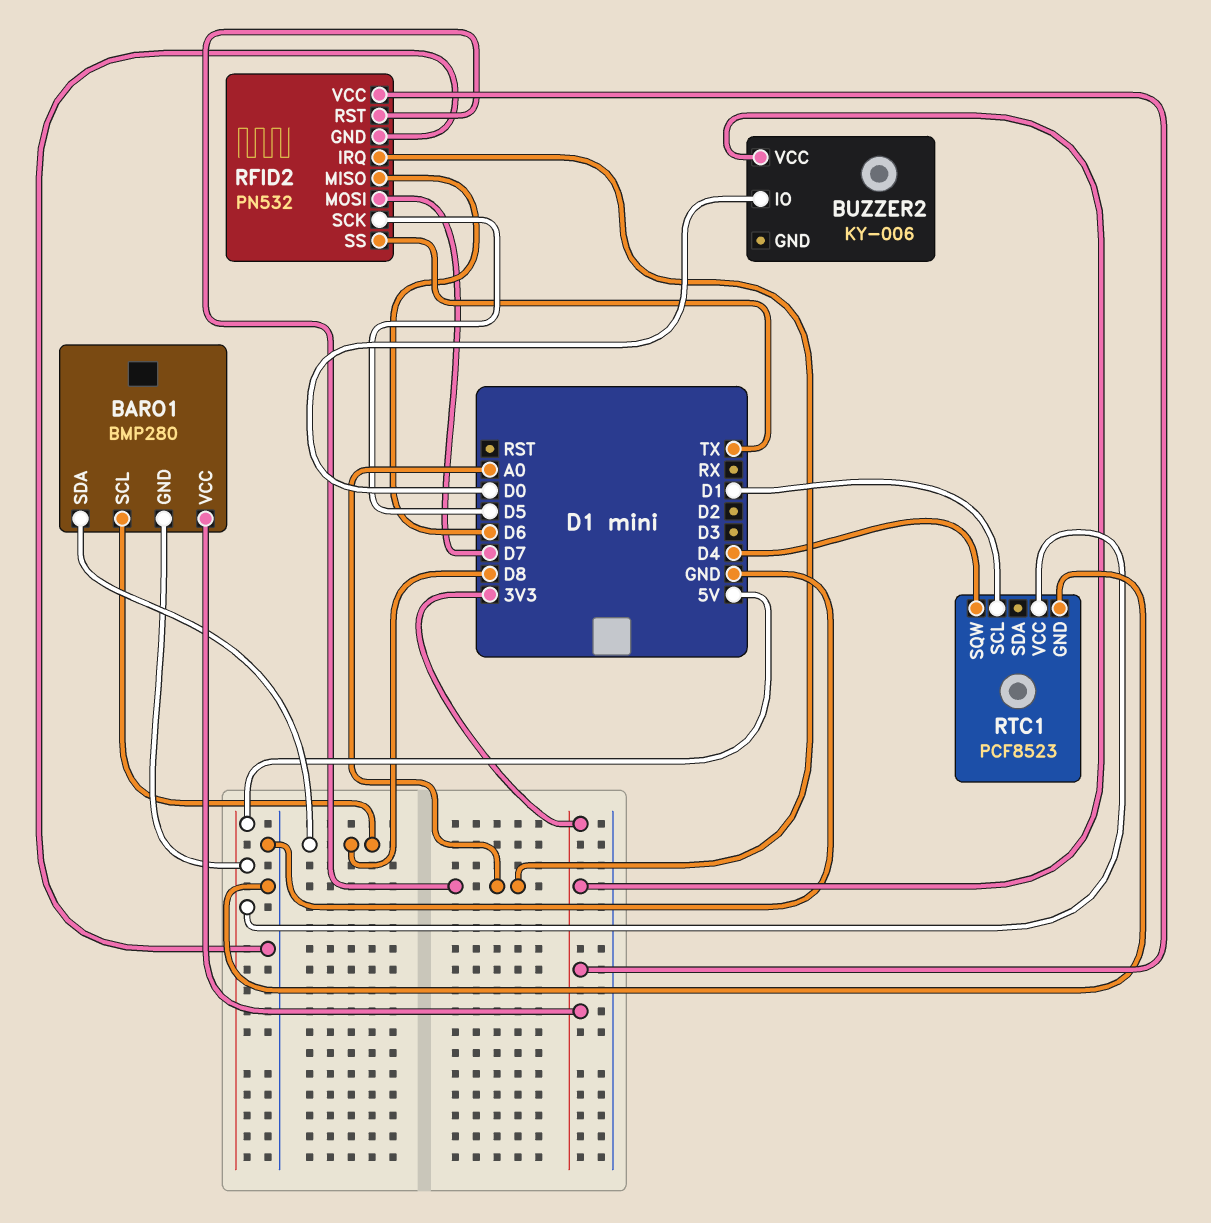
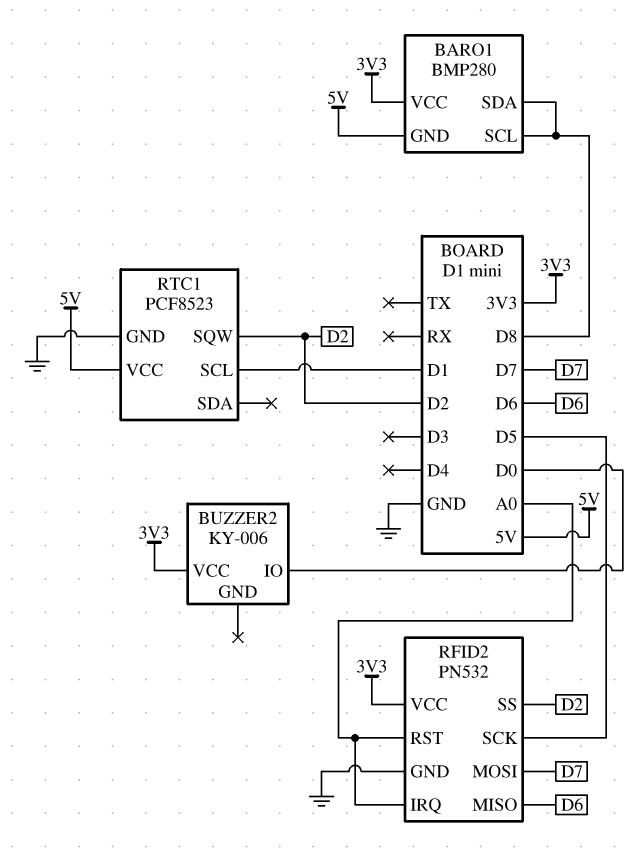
RFID2 pin SS: TX -> D2
RTC1 pin SQW: D4 -> D2

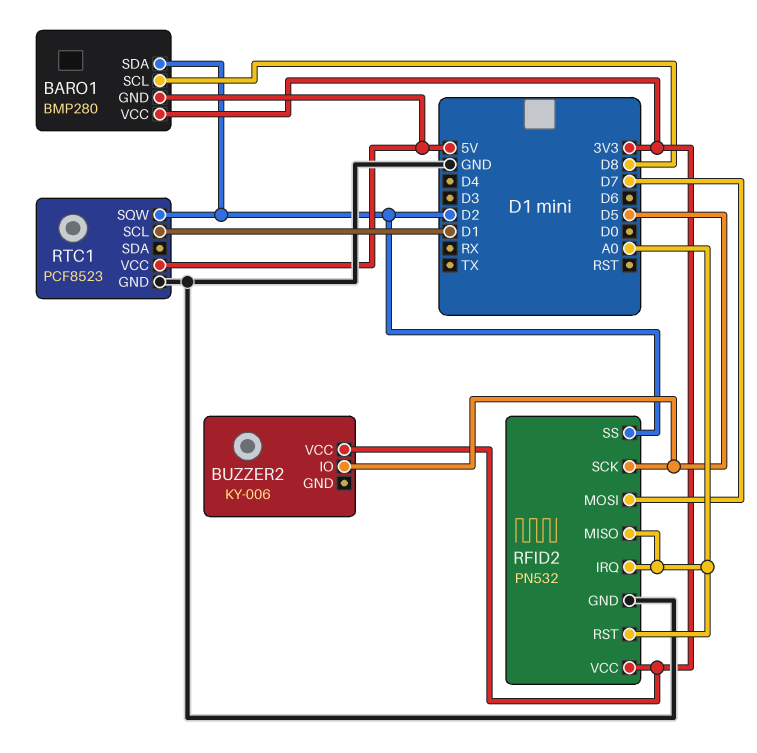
BARO1 pin SDA: D8 -> D2
BUZZER2 pin IO: D0 -> D5
RFID2 pin MISO: D6 -> A0

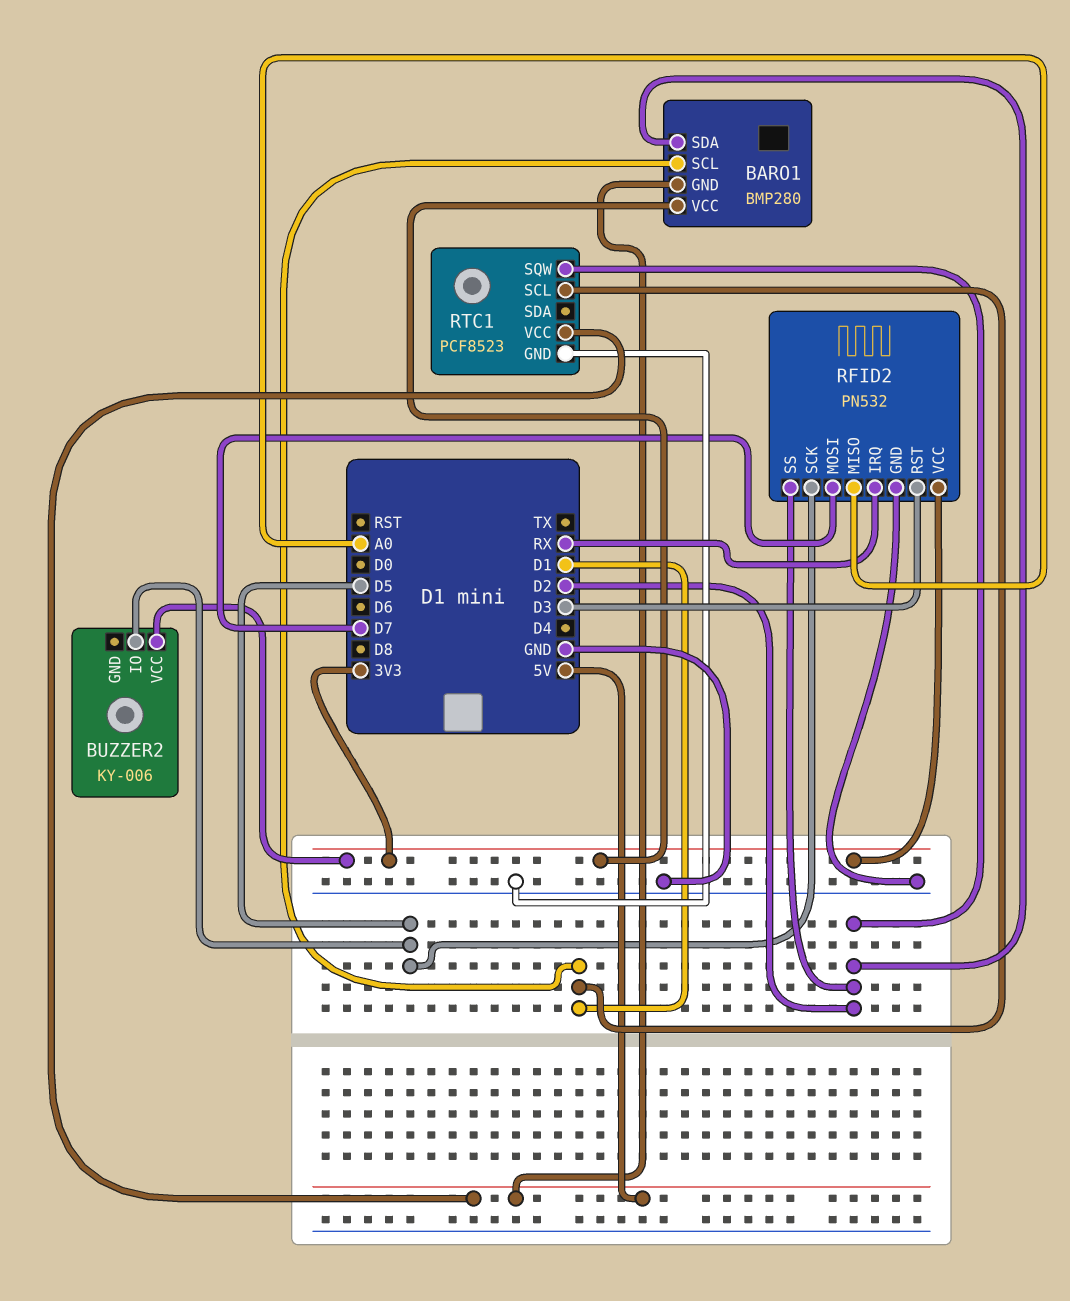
BARO1 pin SCL: D8 -> D1
RFID2 pin IRQ: A0 -> RX
RFID2 pin RST: A0 -> D3

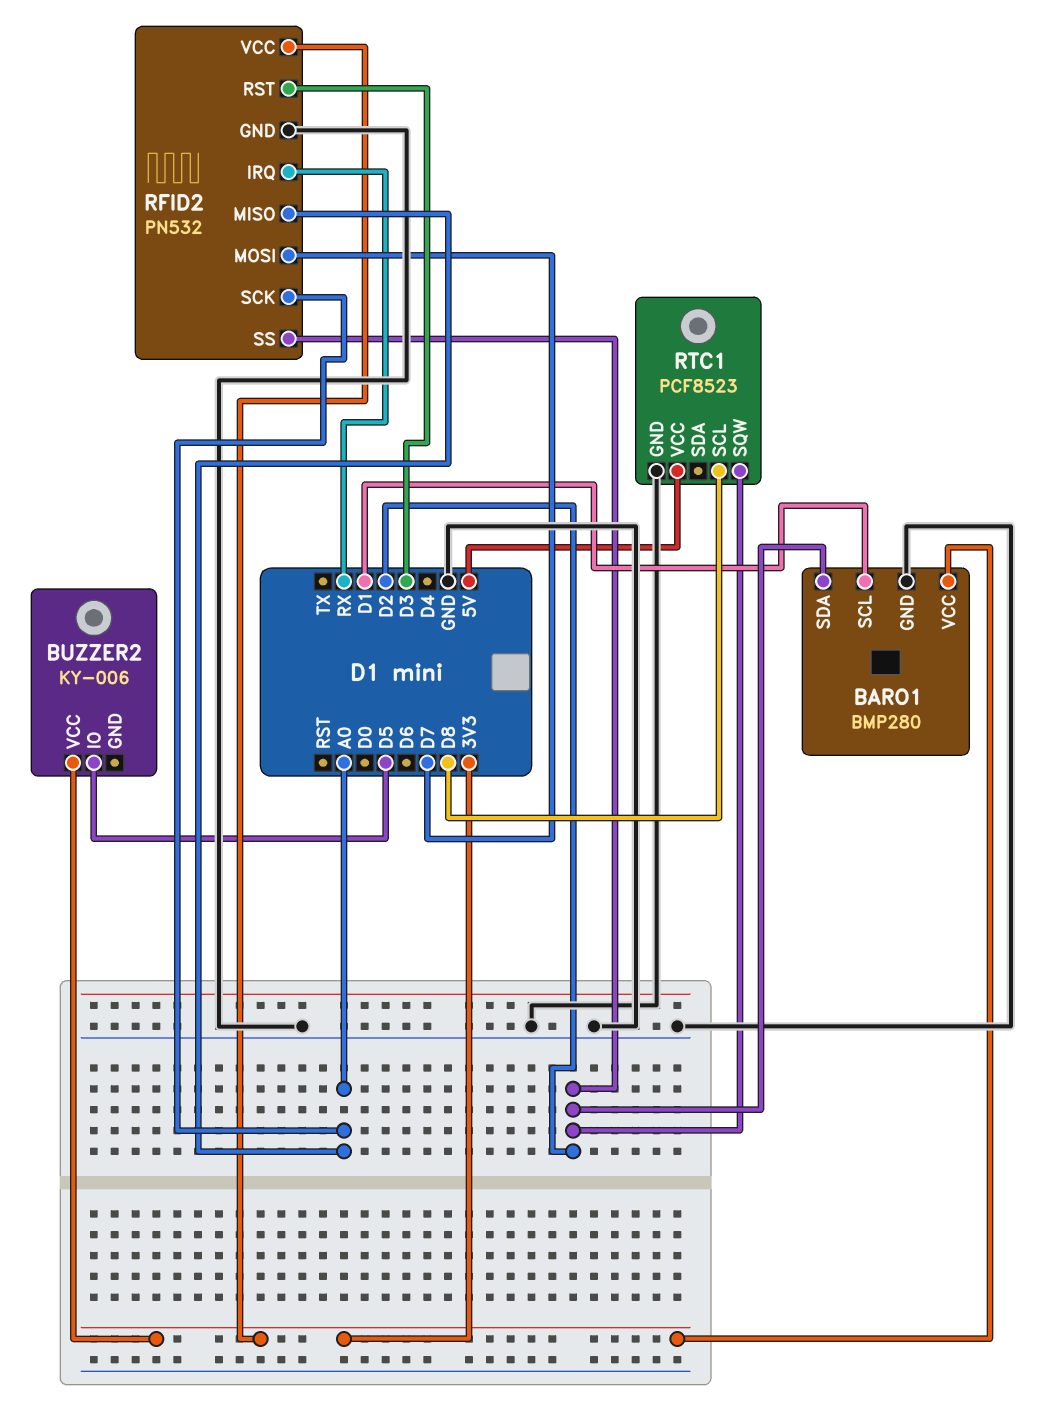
BARO1 pin GND: 5V -> GND
RFID2 pin SCK: D5 -> A0
RTC1 pin SCL: D1 -> D8

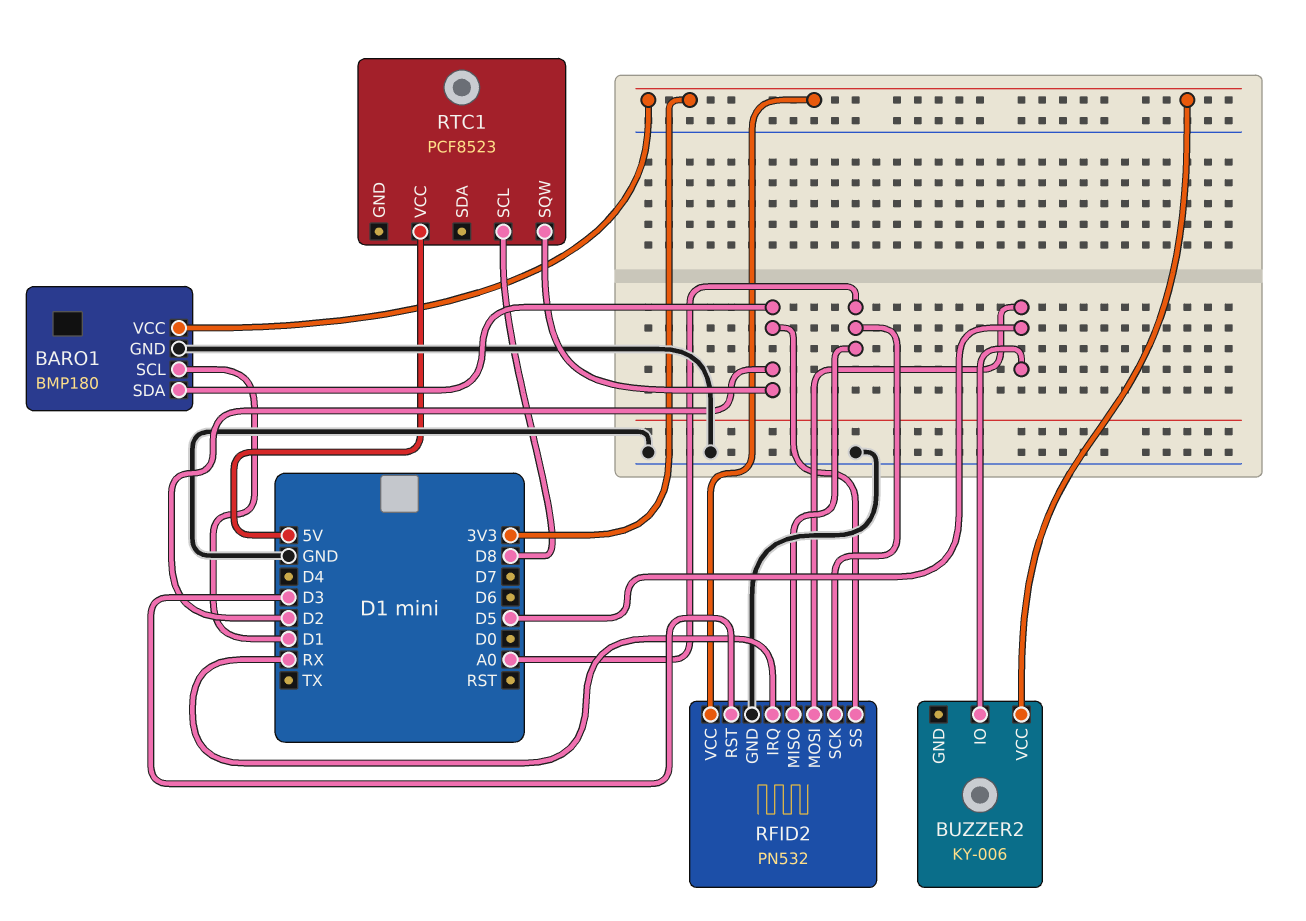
BARO1: BMP280 -> BMP180
RFID2 pin MOSI: D7 -> D5
RTC1 pin GND: GND -> none

